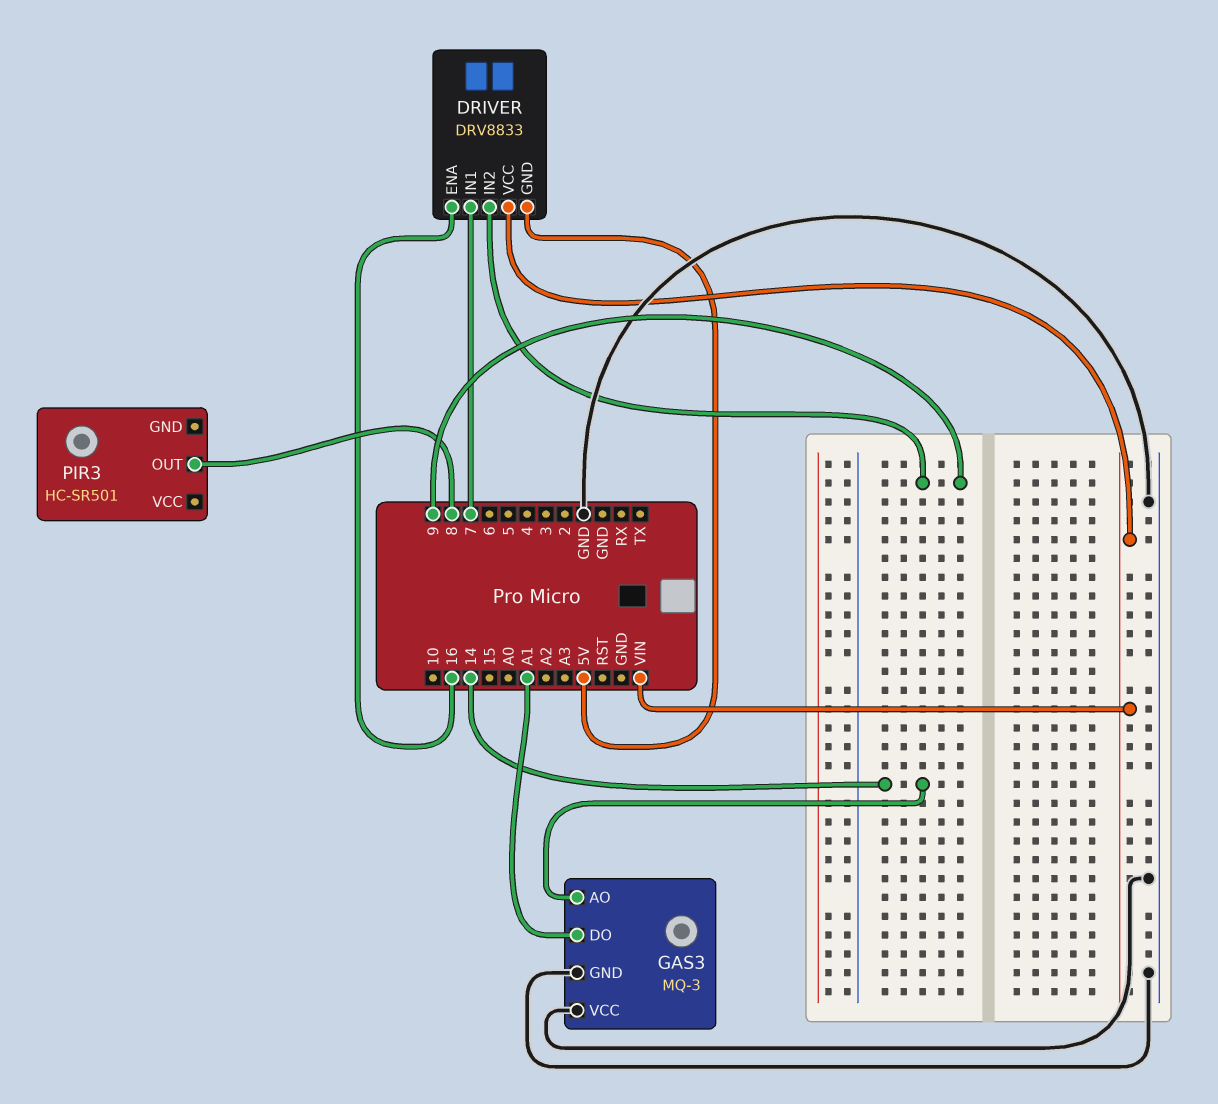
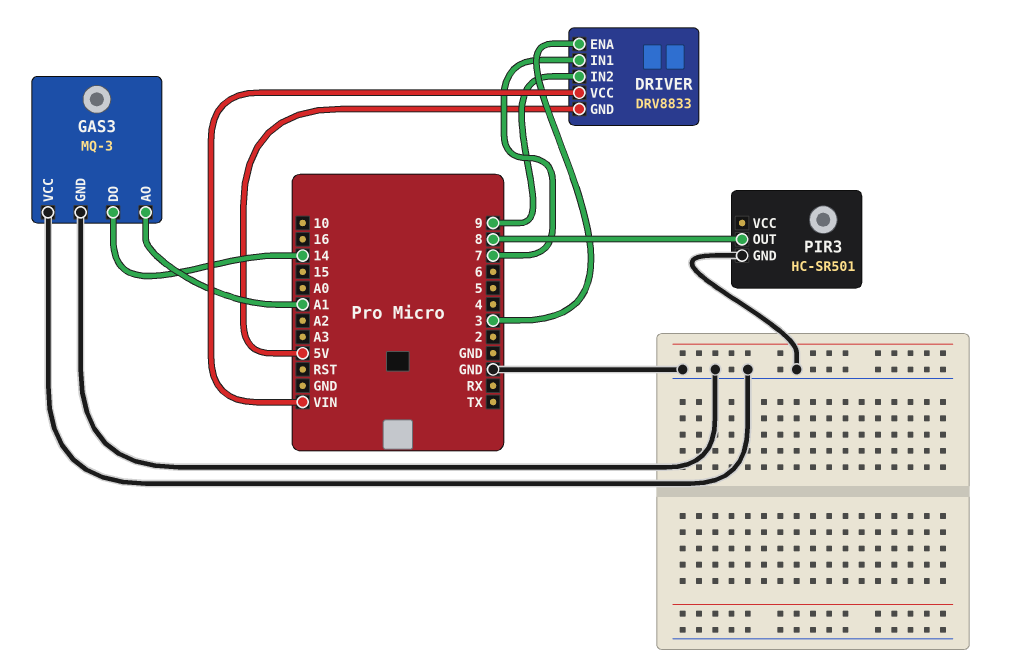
DRIVER pin ENA: 16 -> 3
GAS3 pin AO: 14 -> A1
GAS3 pin DO: A1 -> 14
PIR3 pin GND: none -> GND

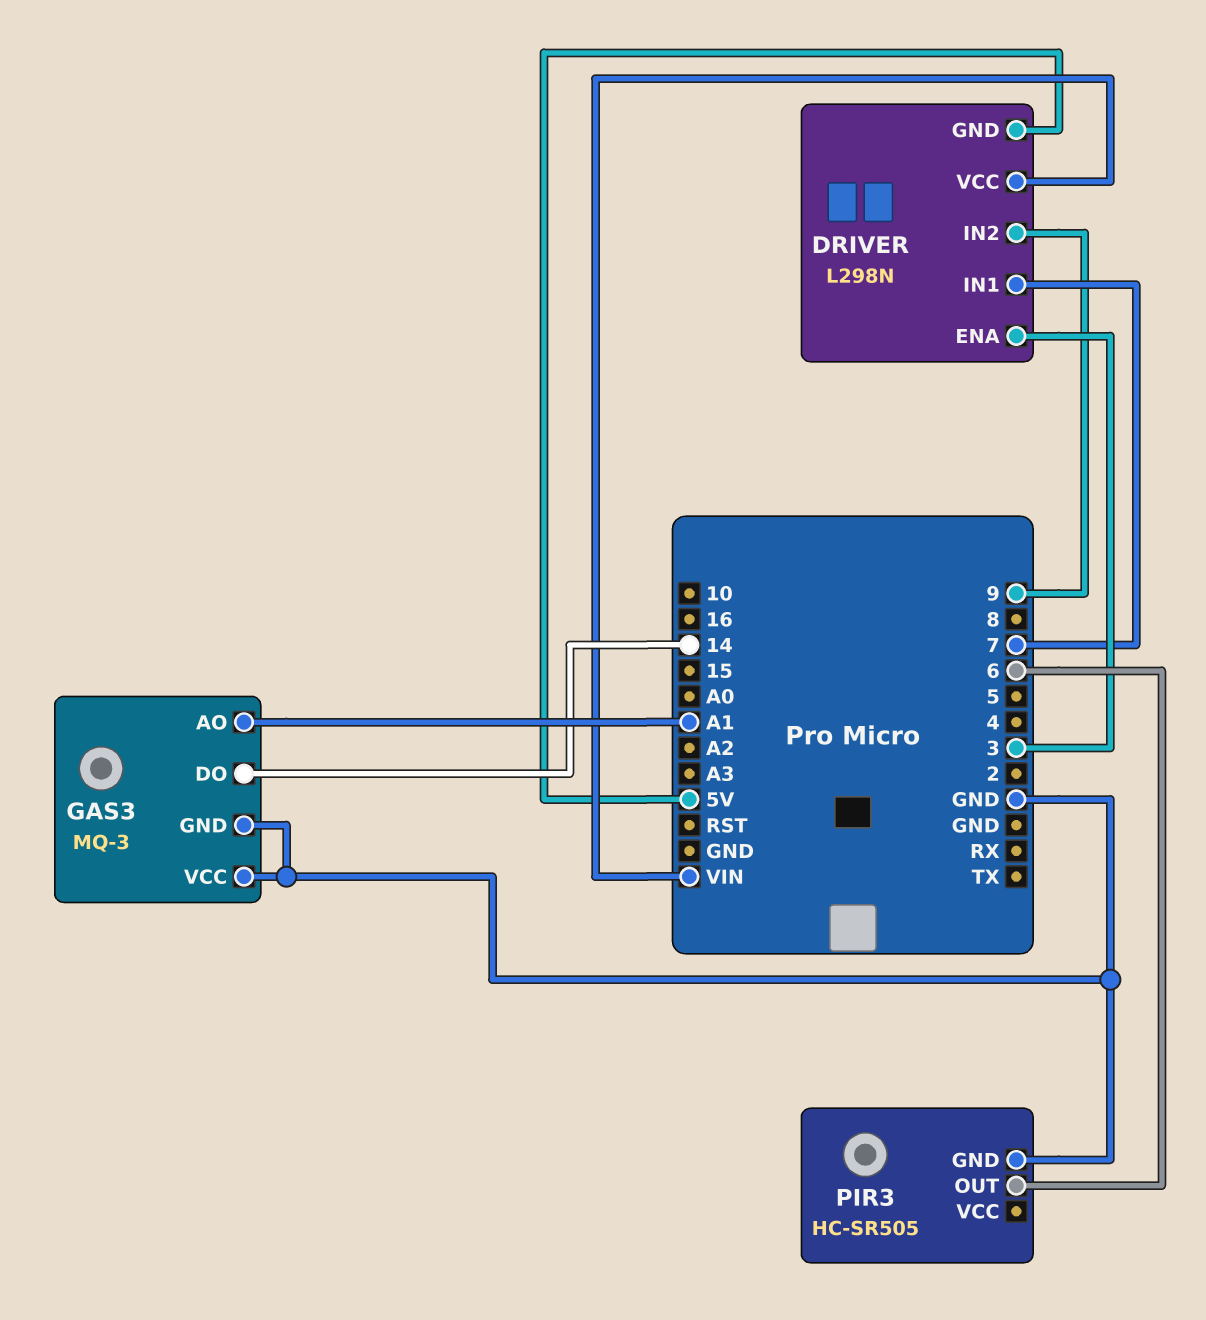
DRIVER: DRV8833 -> L298N
PIR3: HC-SR501 -> HC-SR505
PIR3 pin OUT: 8 -> 6

